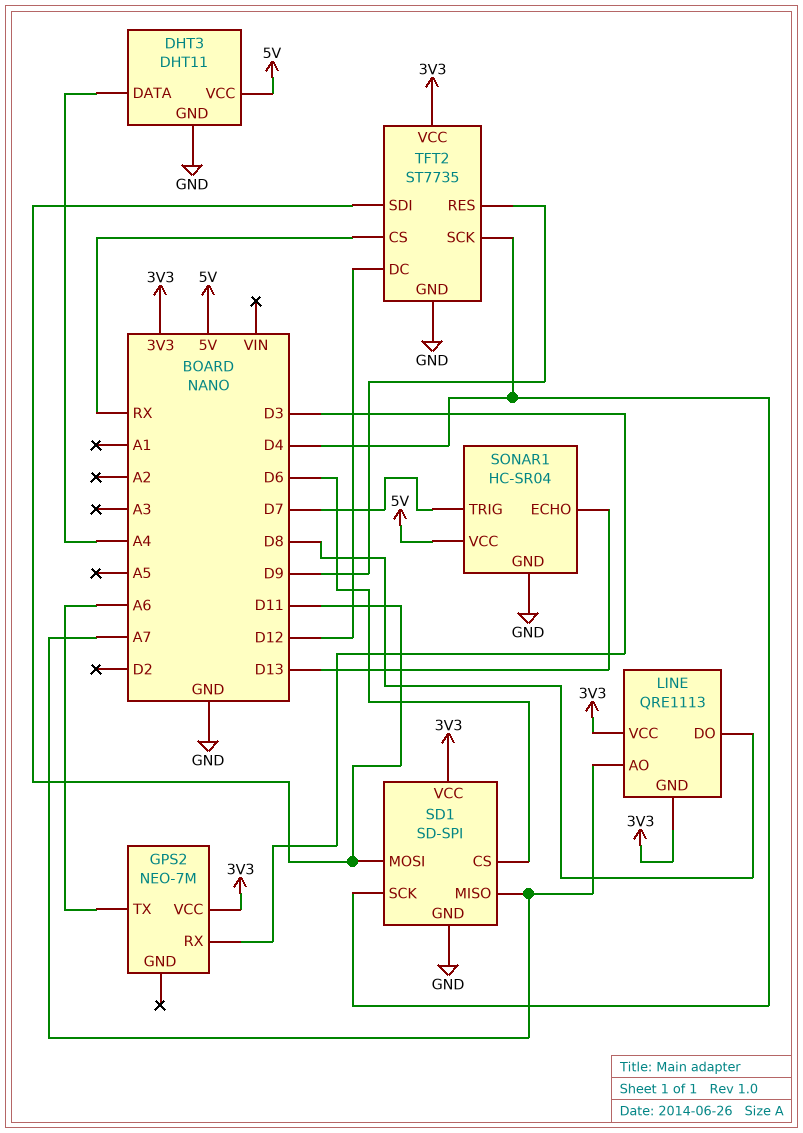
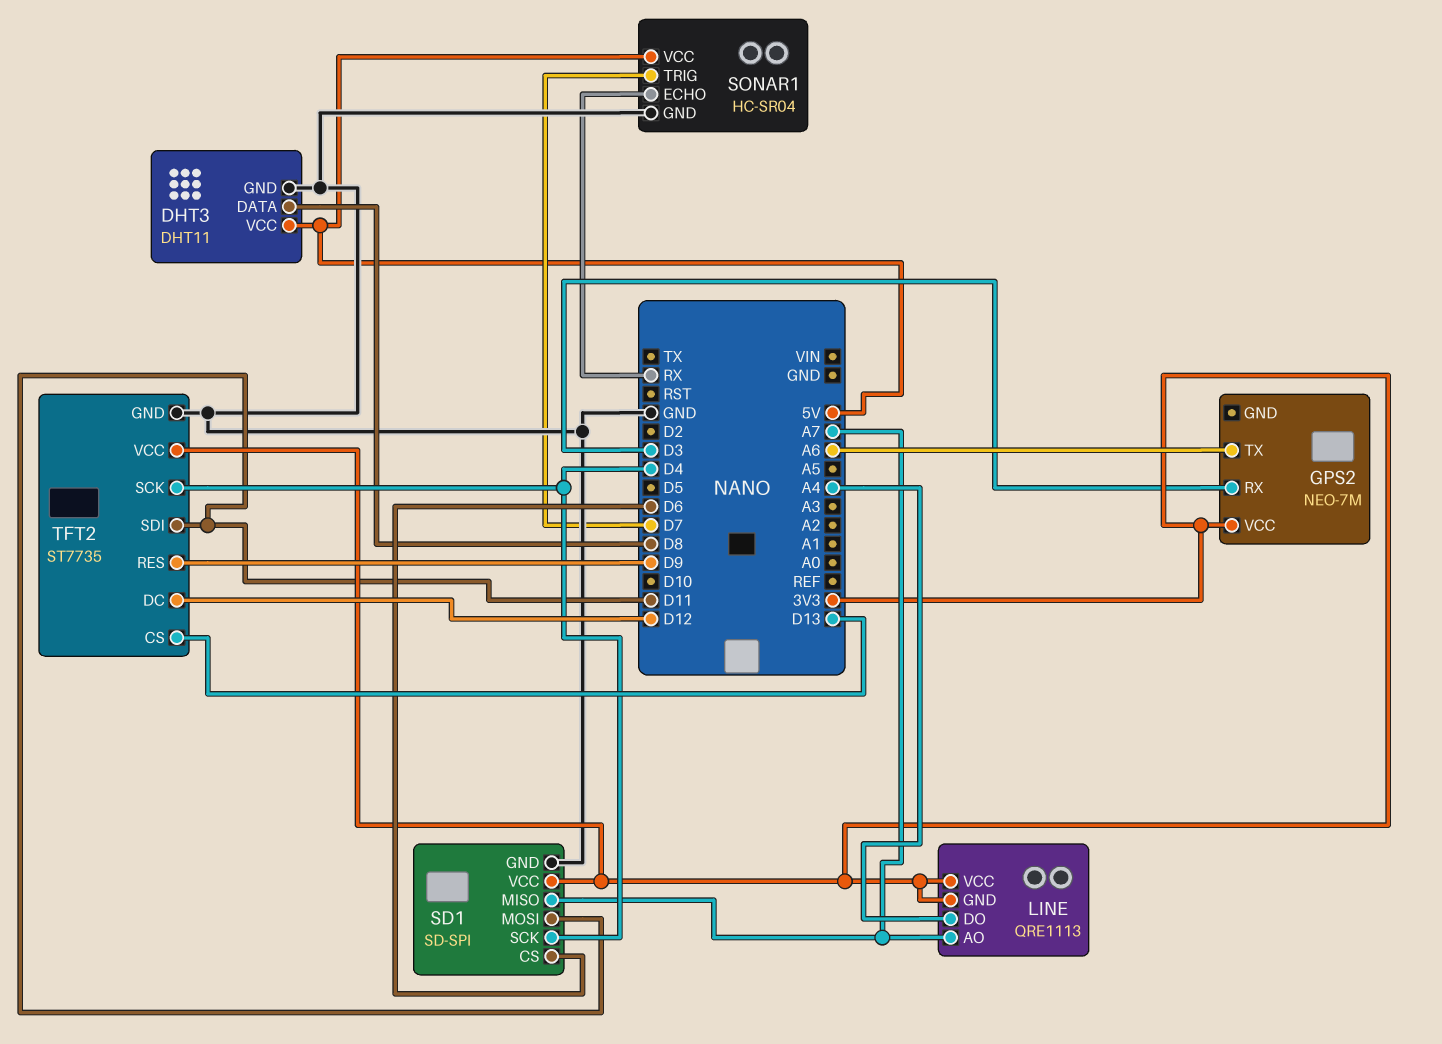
DHT3 pin DATA: A4 -> D8
LINE pin DO: D8 -> A4
SONAR1 pin ECHO: D13 -> RX
TFT2 pin CS: RX -> D13

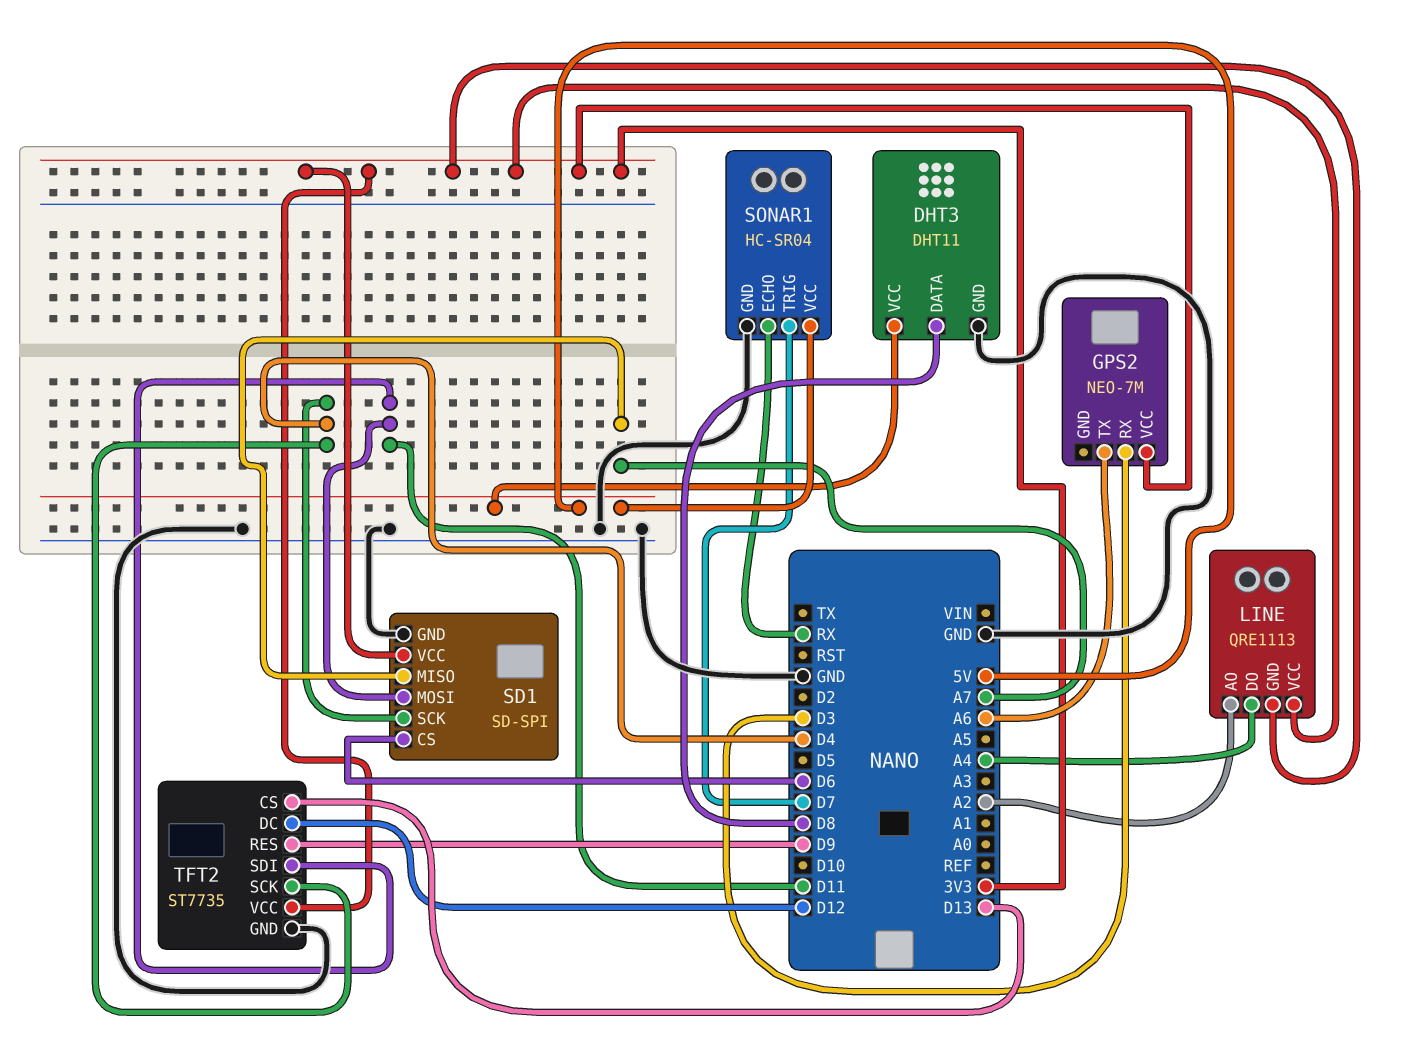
LINE pin AO: A7 -> A2

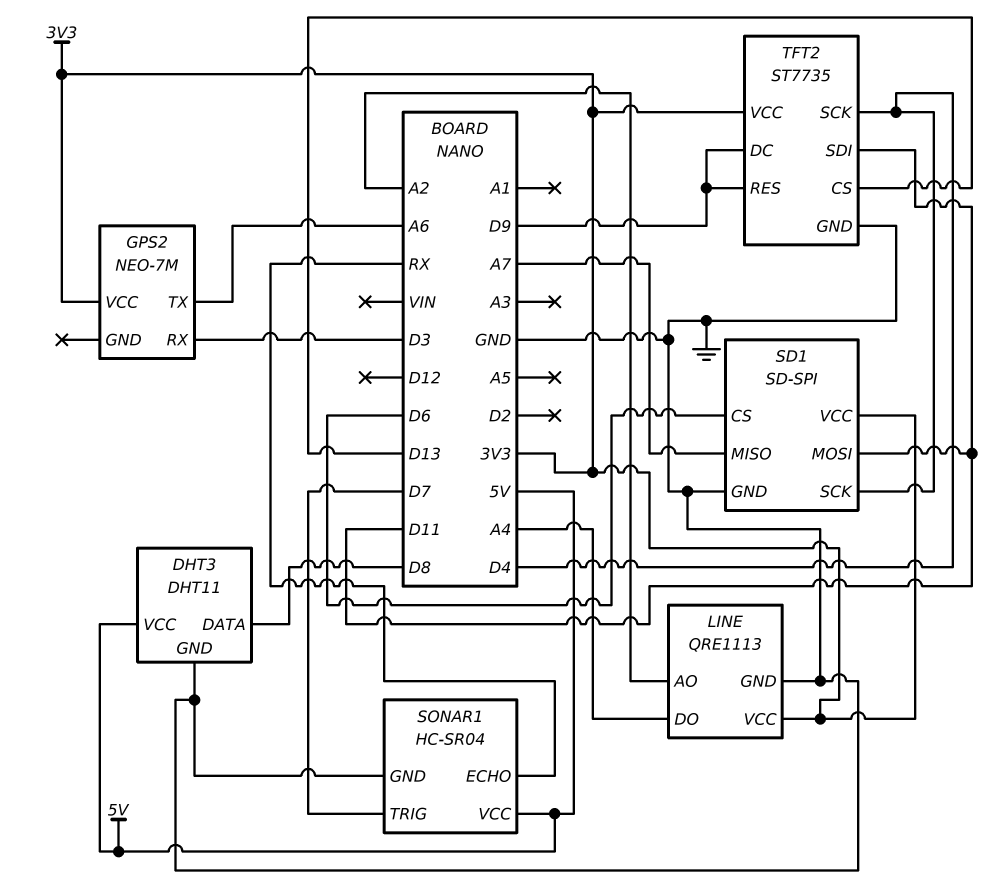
LINE pin GND: 3V3 -> GND
TFT2 pin DC: D12 -> D9

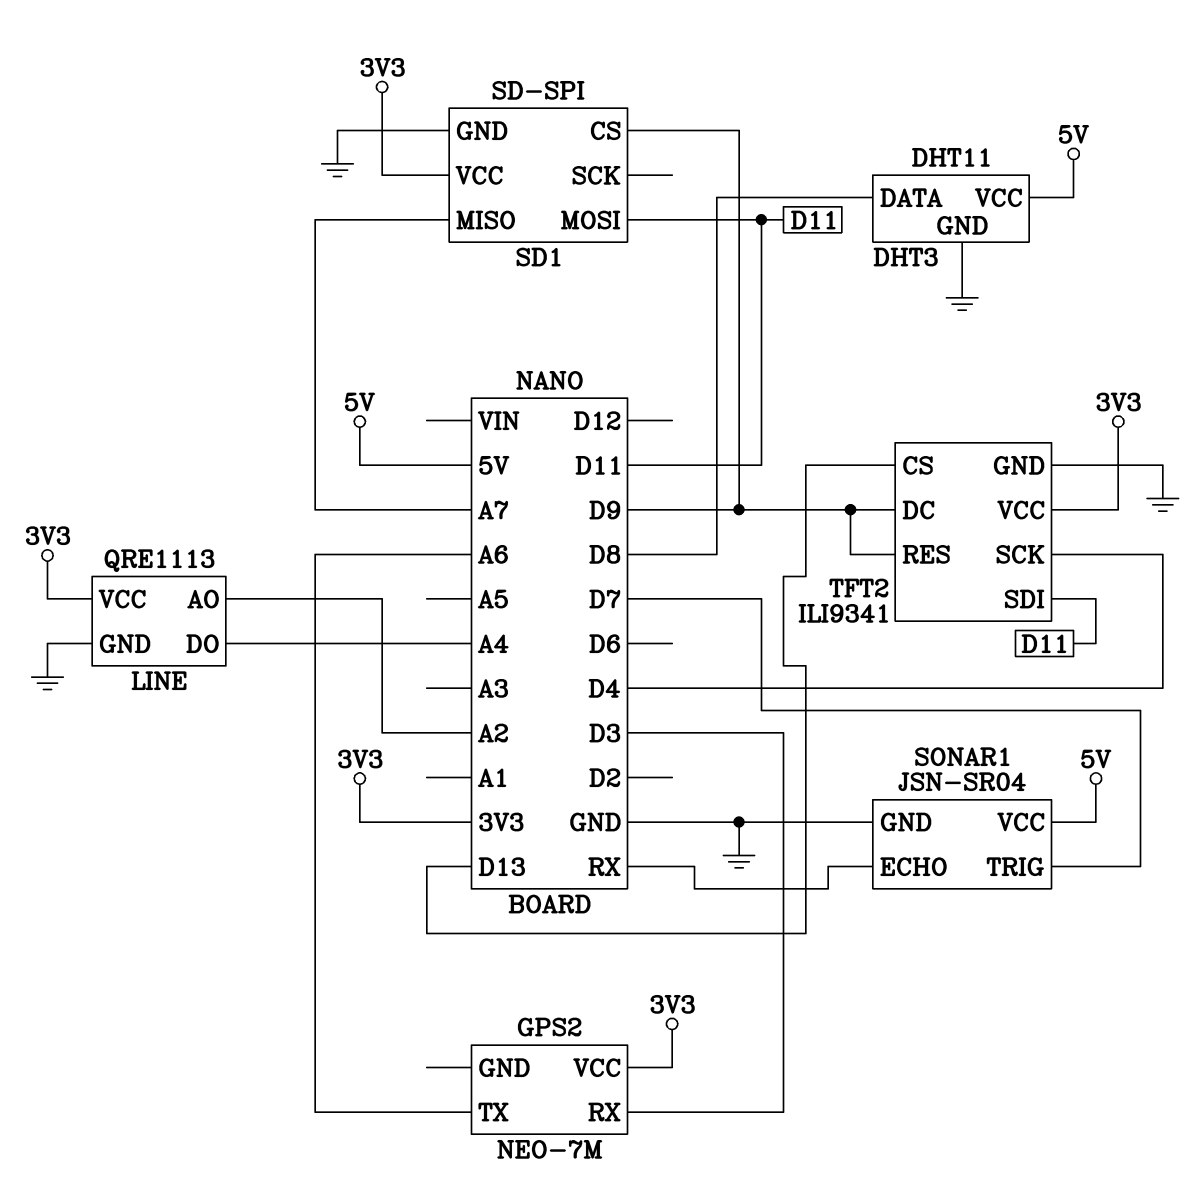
SD1 pin CS: D6 -> D9
SD1 pin SCK: D4 -> none
SONAR1: HC-SR04 -> JSN-SR04
TFT2: ST7735 -> ILI9341

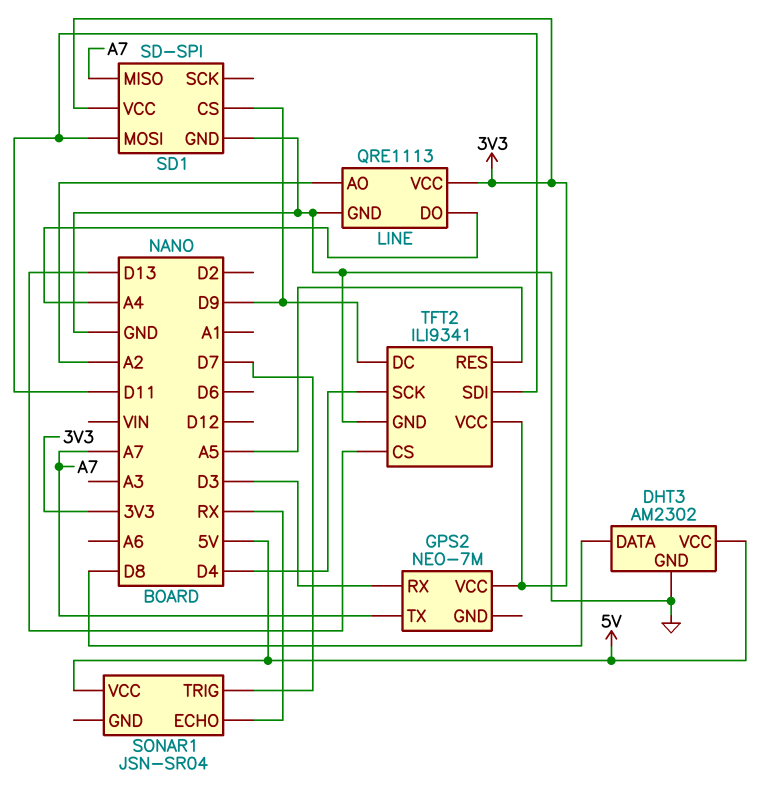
DHT3: DHT11 -> AM2302
GPS2 pin TX: A6 -> A7
SONAR1 pin GND: GND -> none
TFT2 pin RES: D9 -> A5

